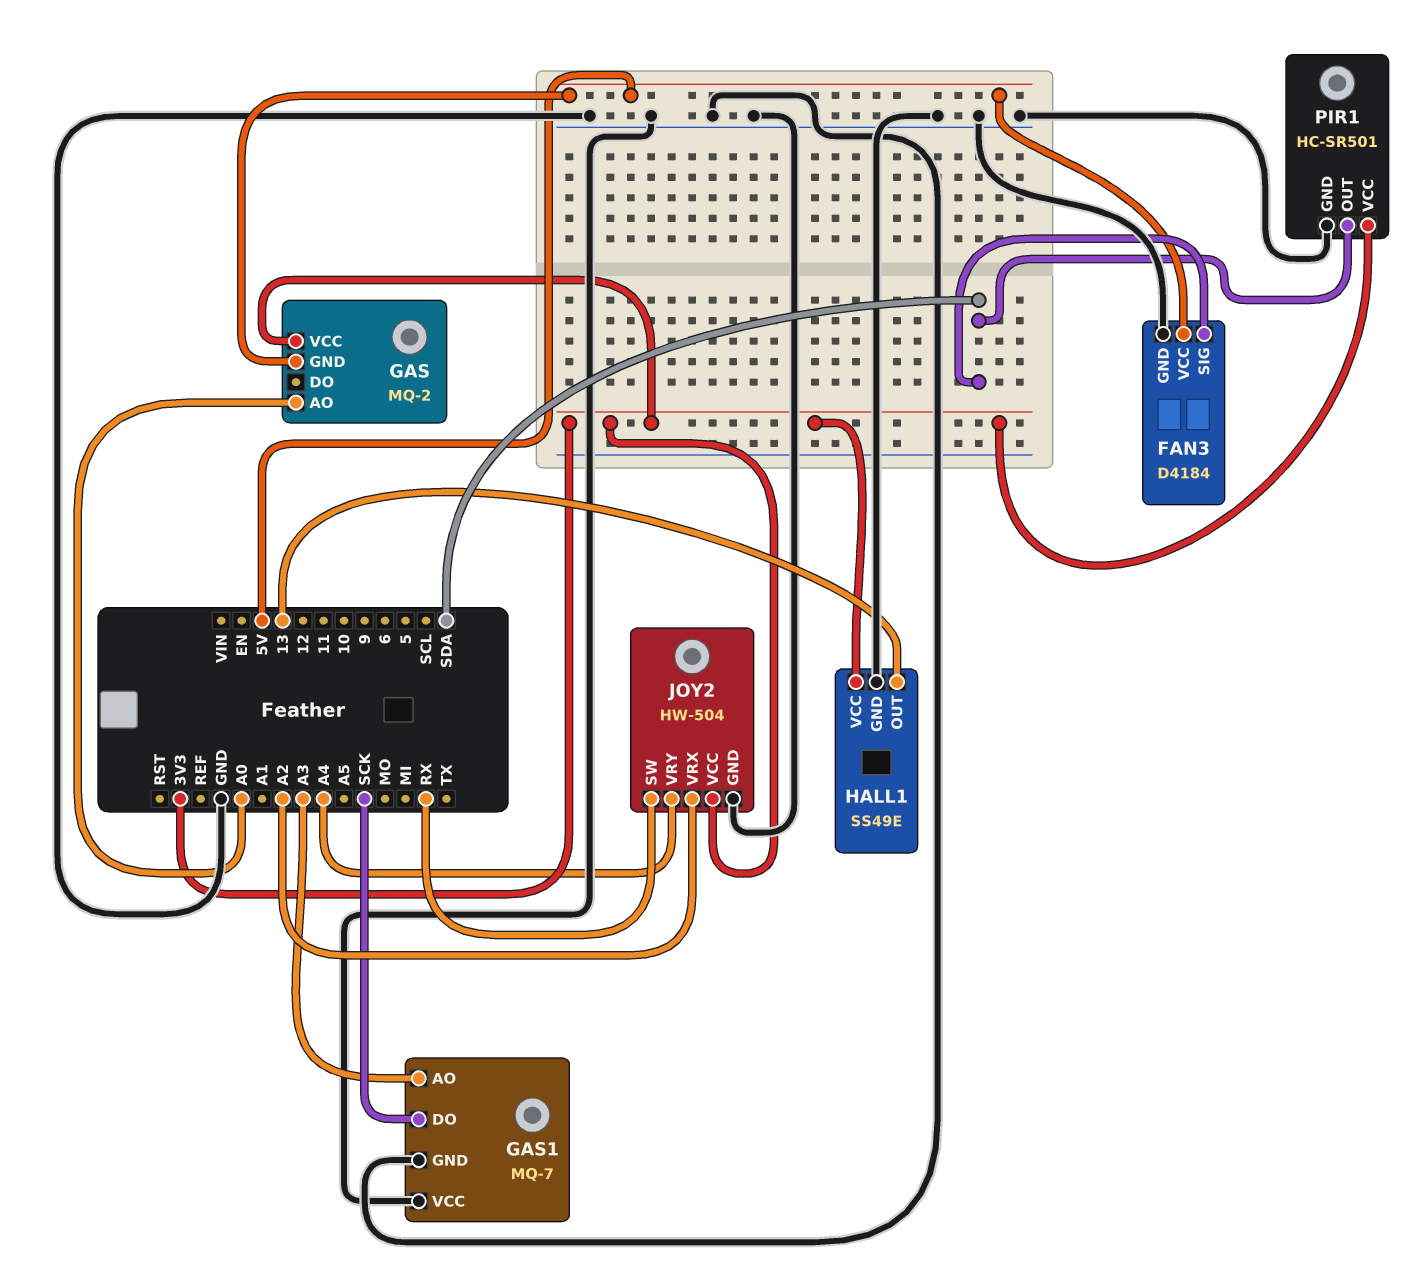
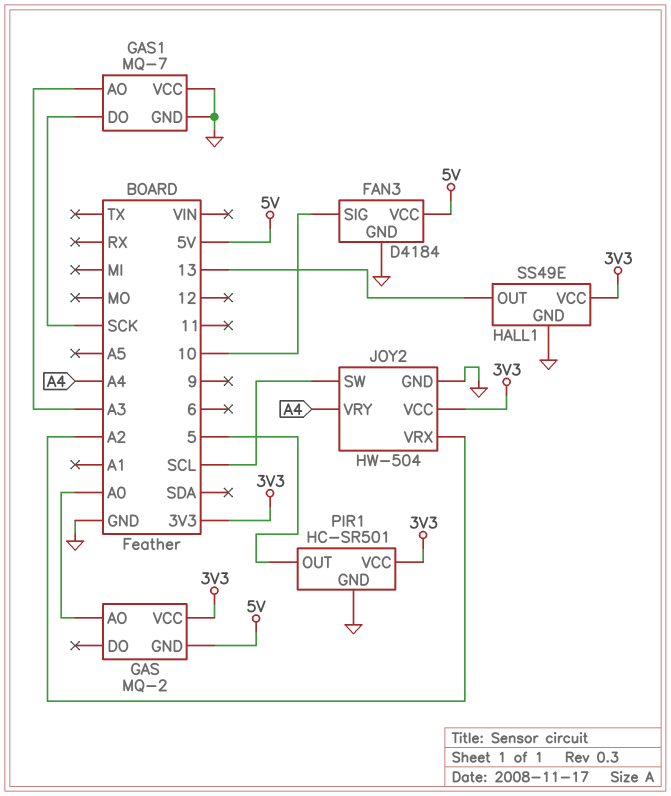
FAN3 pin SIG: SDA -> 10
JOY2 pin SW: RX -> SCL
PIR1 pin OUT: SDA -> 5

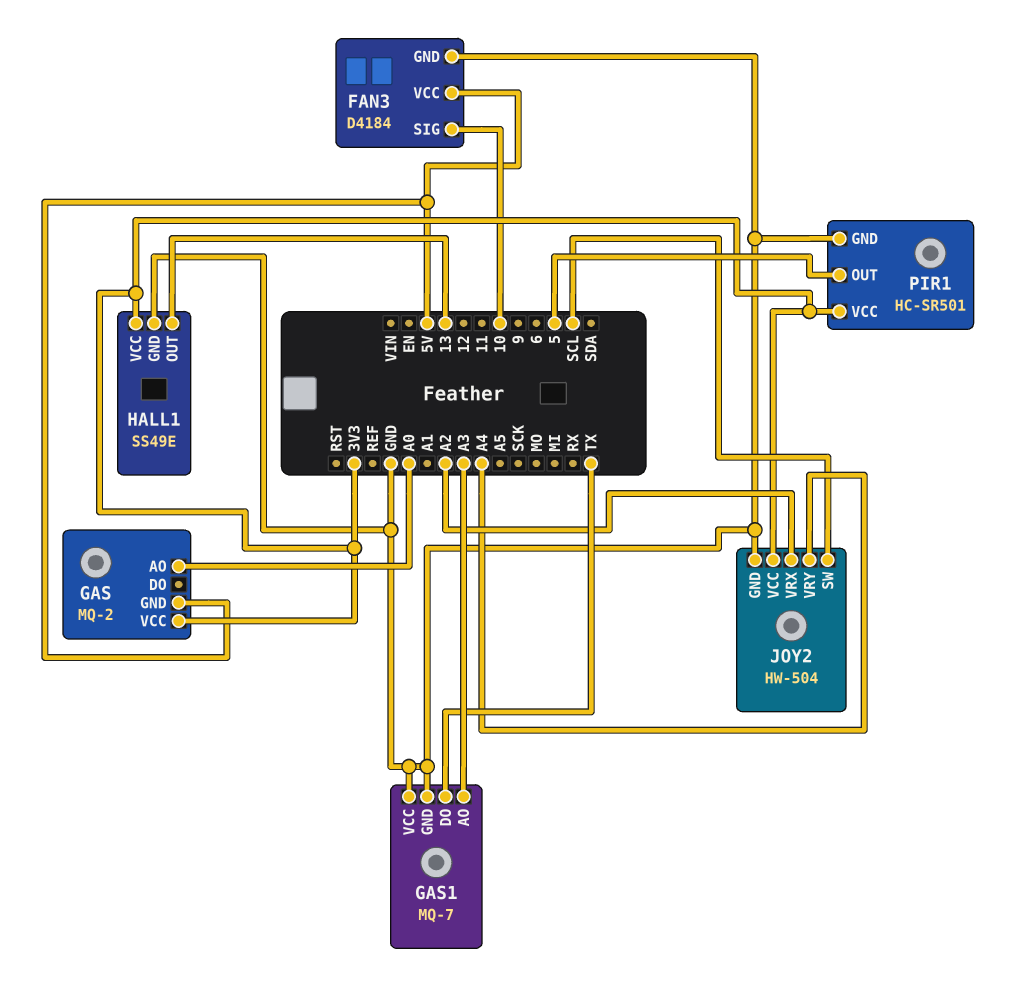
GAS1 pin DO: SCK -> TX

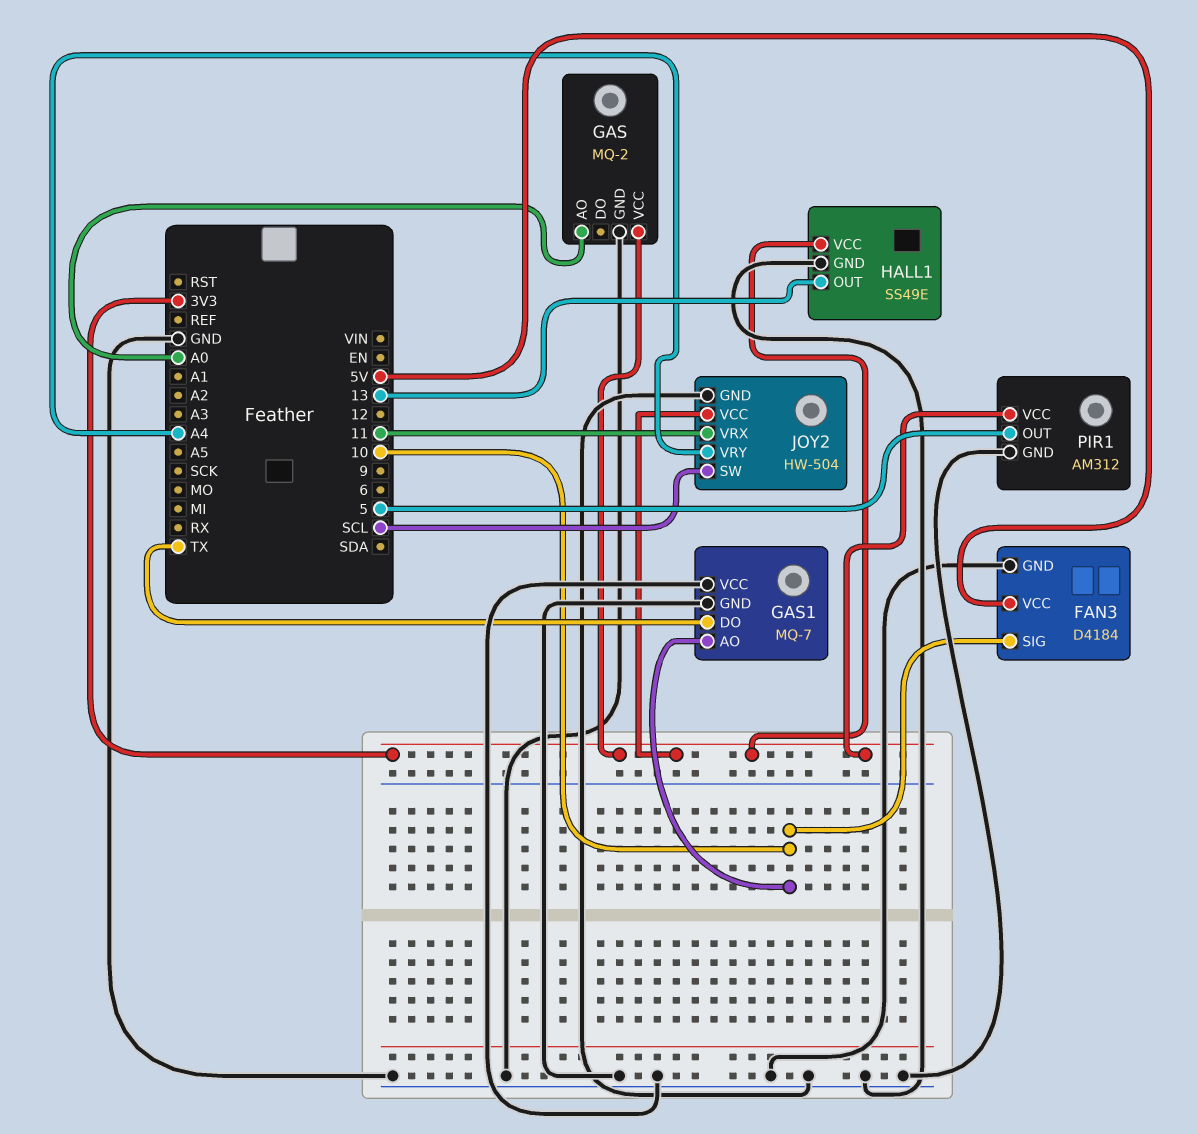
GAS pin GND: 5V -> GND
GAS1 pin AO: A3 -> 10
JOY2 pin VRX: A2 -> 11
PIR1: HC-SR501 -> AM312

